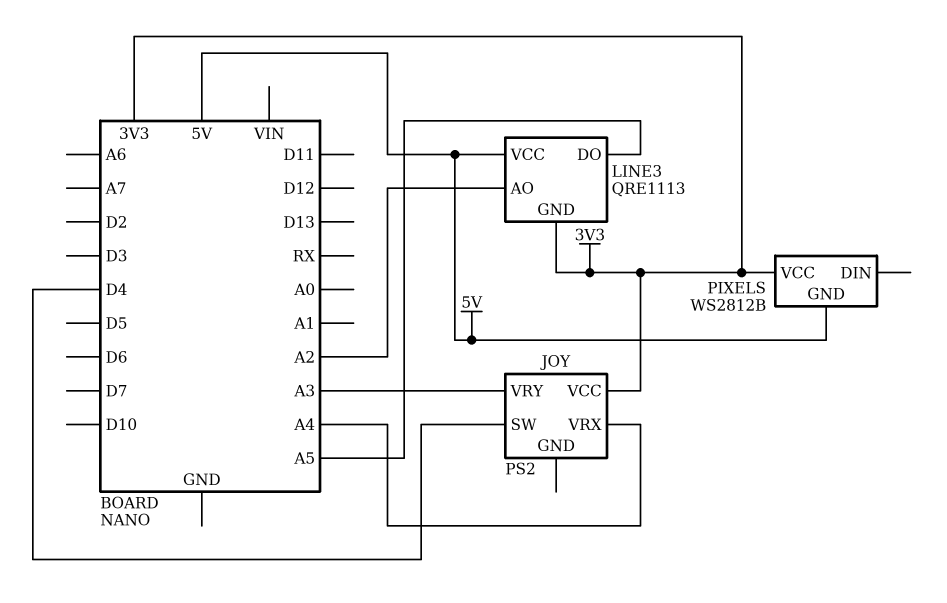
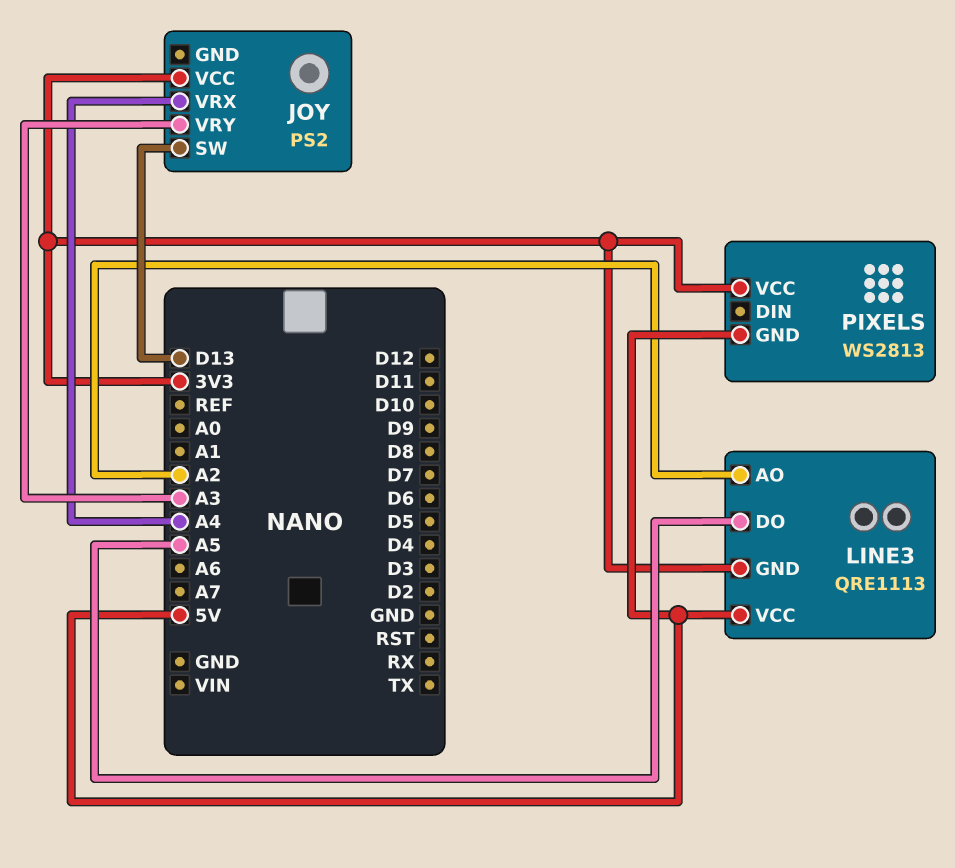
JOY pin SW: D4 -> D13
PIXELS: WS2812B -> WS2813

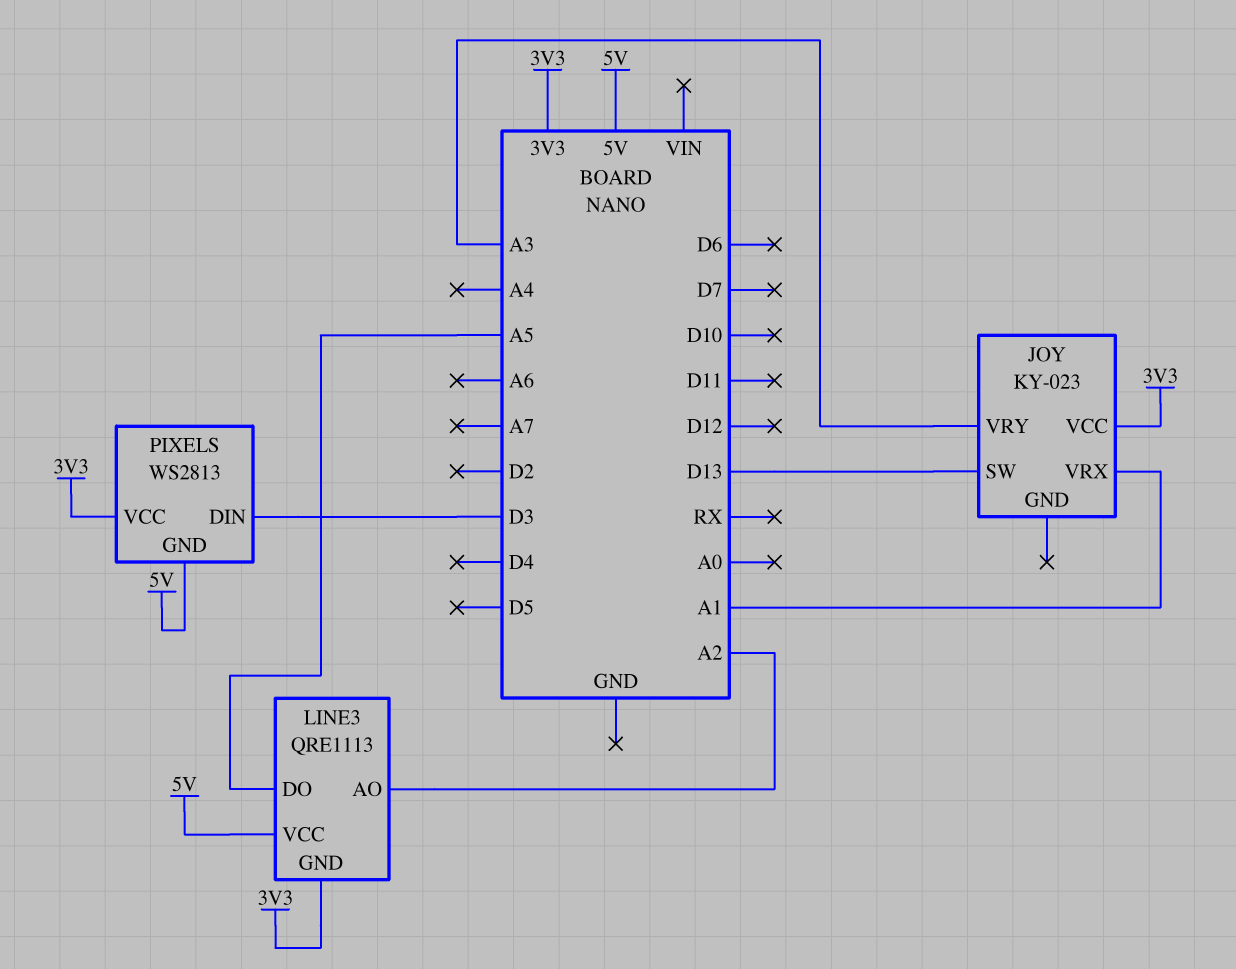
JOY: PS2 -> KY-023
JOY pin VRX: A4 -> A1
PIXELS pin DIN: none -> D3

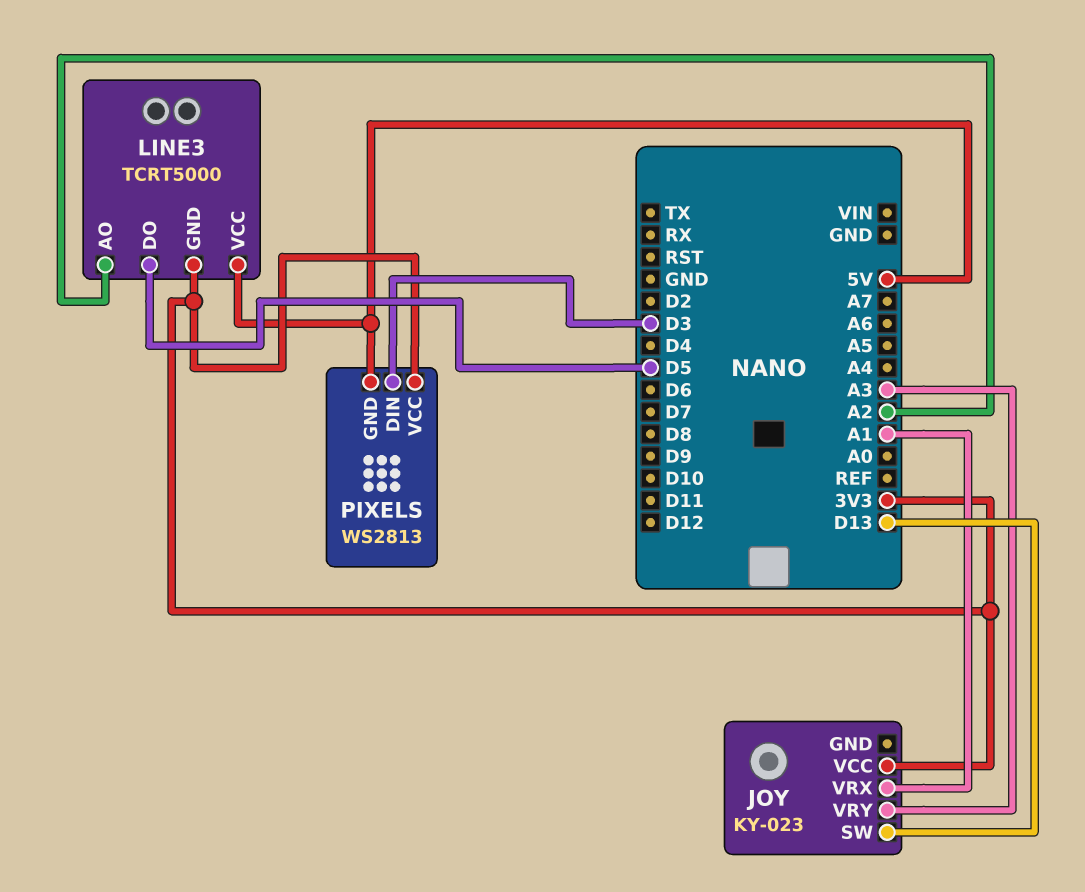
LINE3: QRE1113 -> TCRT5000
LINE3 pin DO: A5 -> D5

